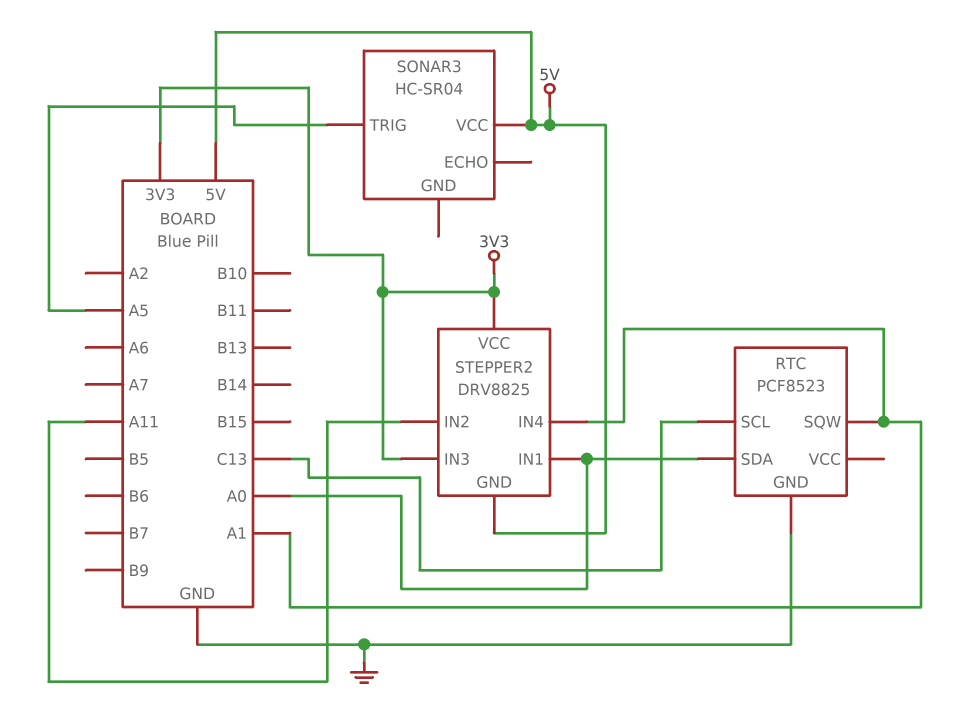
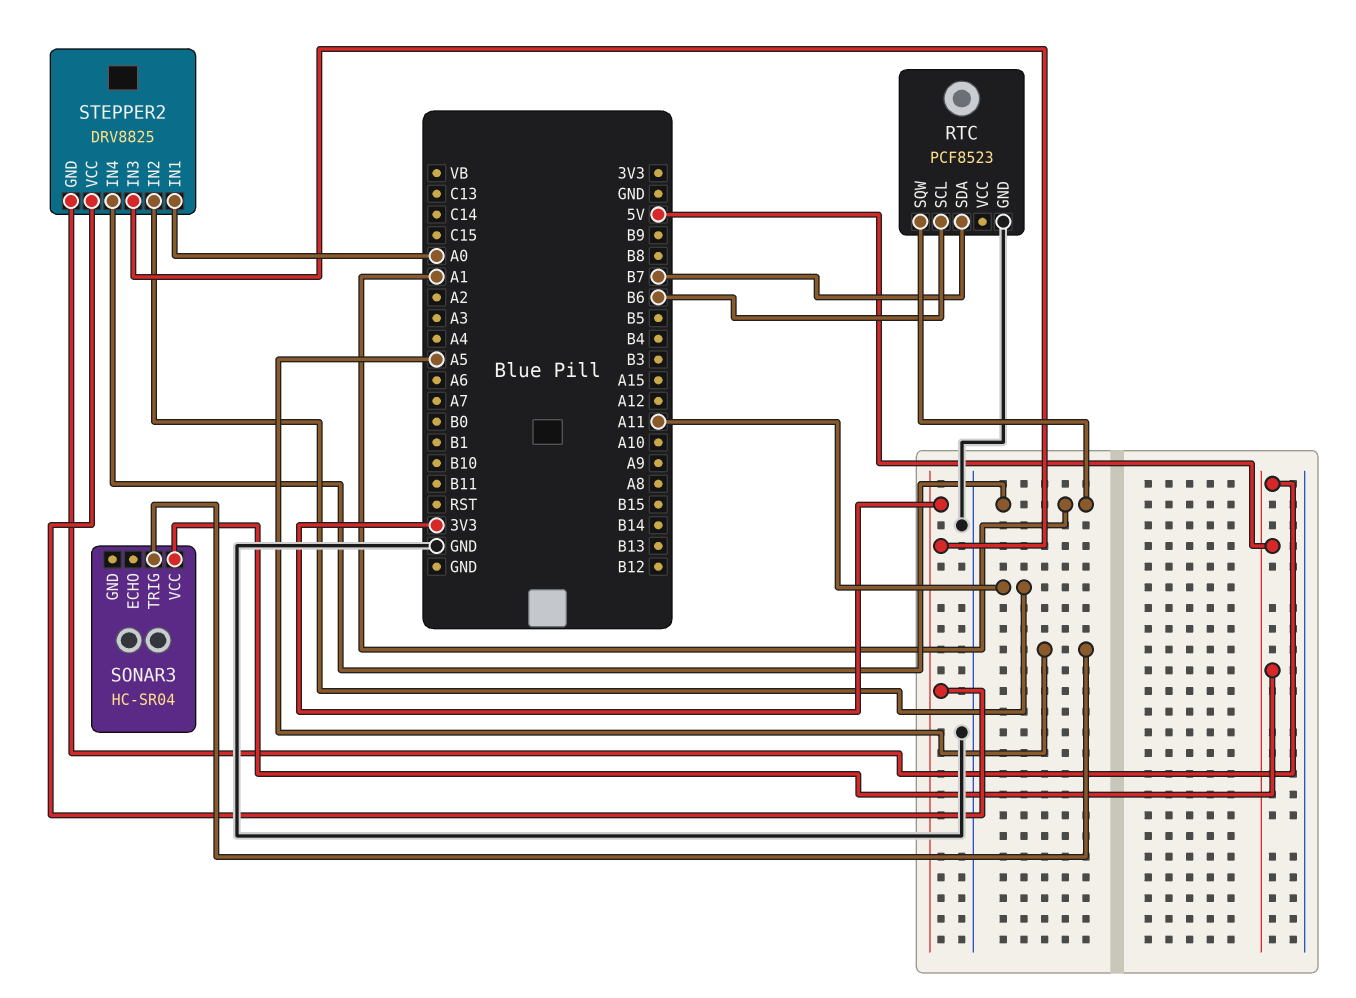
RTC pin SCL: C13 -> B6
RTC pin SDA: A0 -> B7

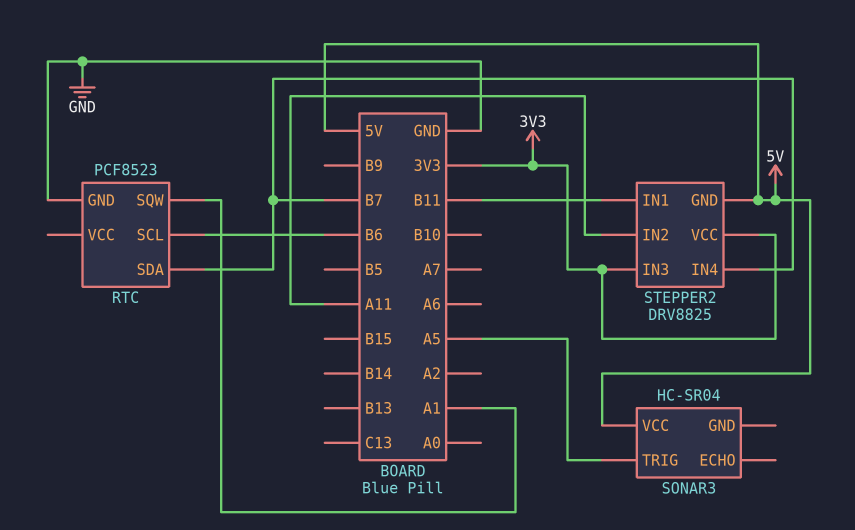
STEPPER2 pin IN1: A0 -> B11
STEPPER2 pin IN4: A1 -> B7

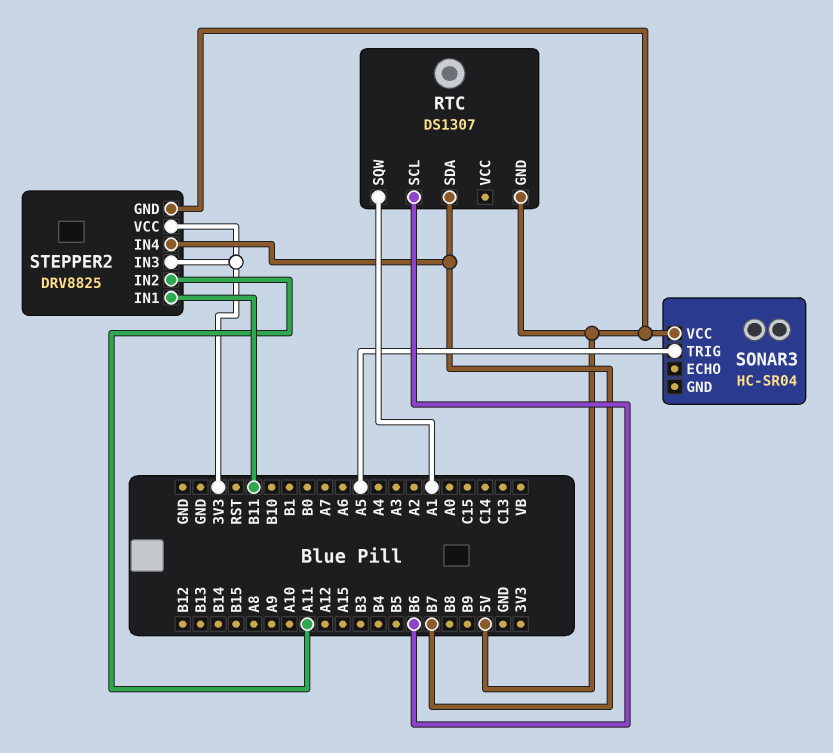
RTC: PCF8523 -> DS1307
RTC pin GND: GND -> 5V

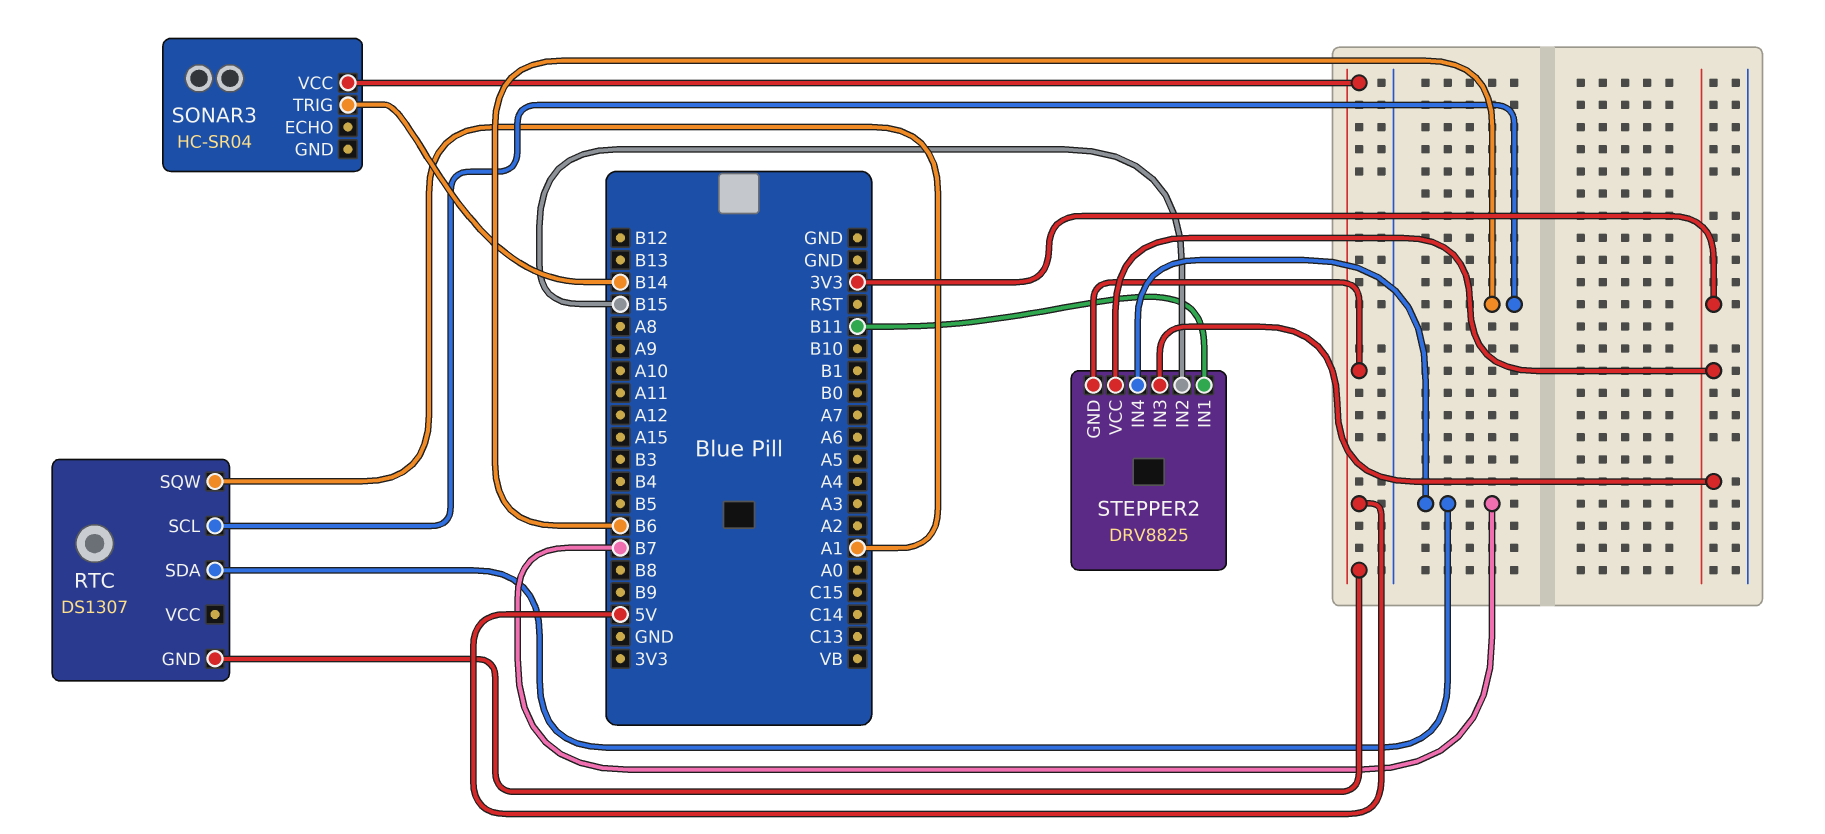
SONAR3 pin TRIG: A5 -> B14
STEPPER2 pin IN2: A11 -> B15

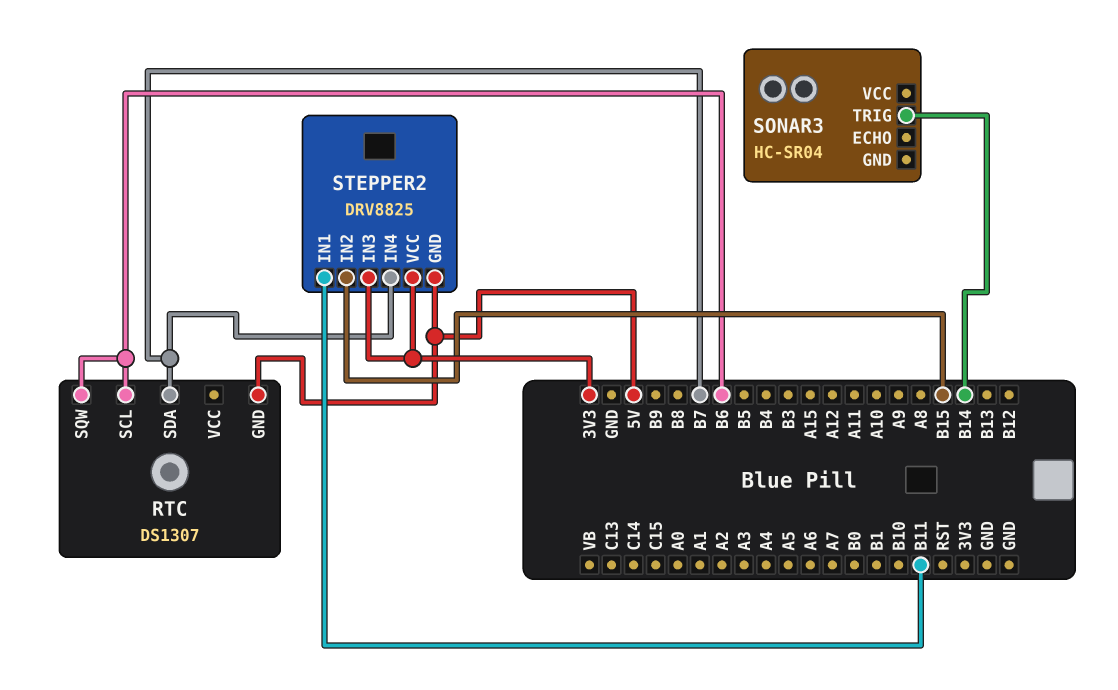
RTC pin SQW: A1 -> B6
SONAR3 pin VCC: 5V -> none

